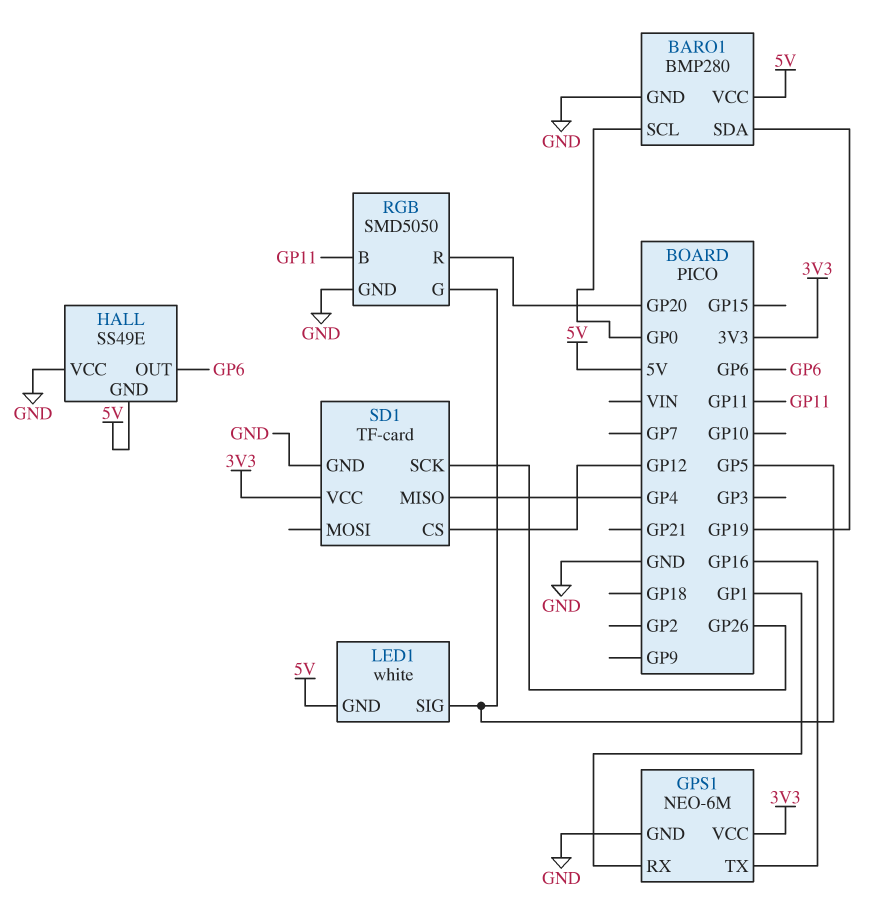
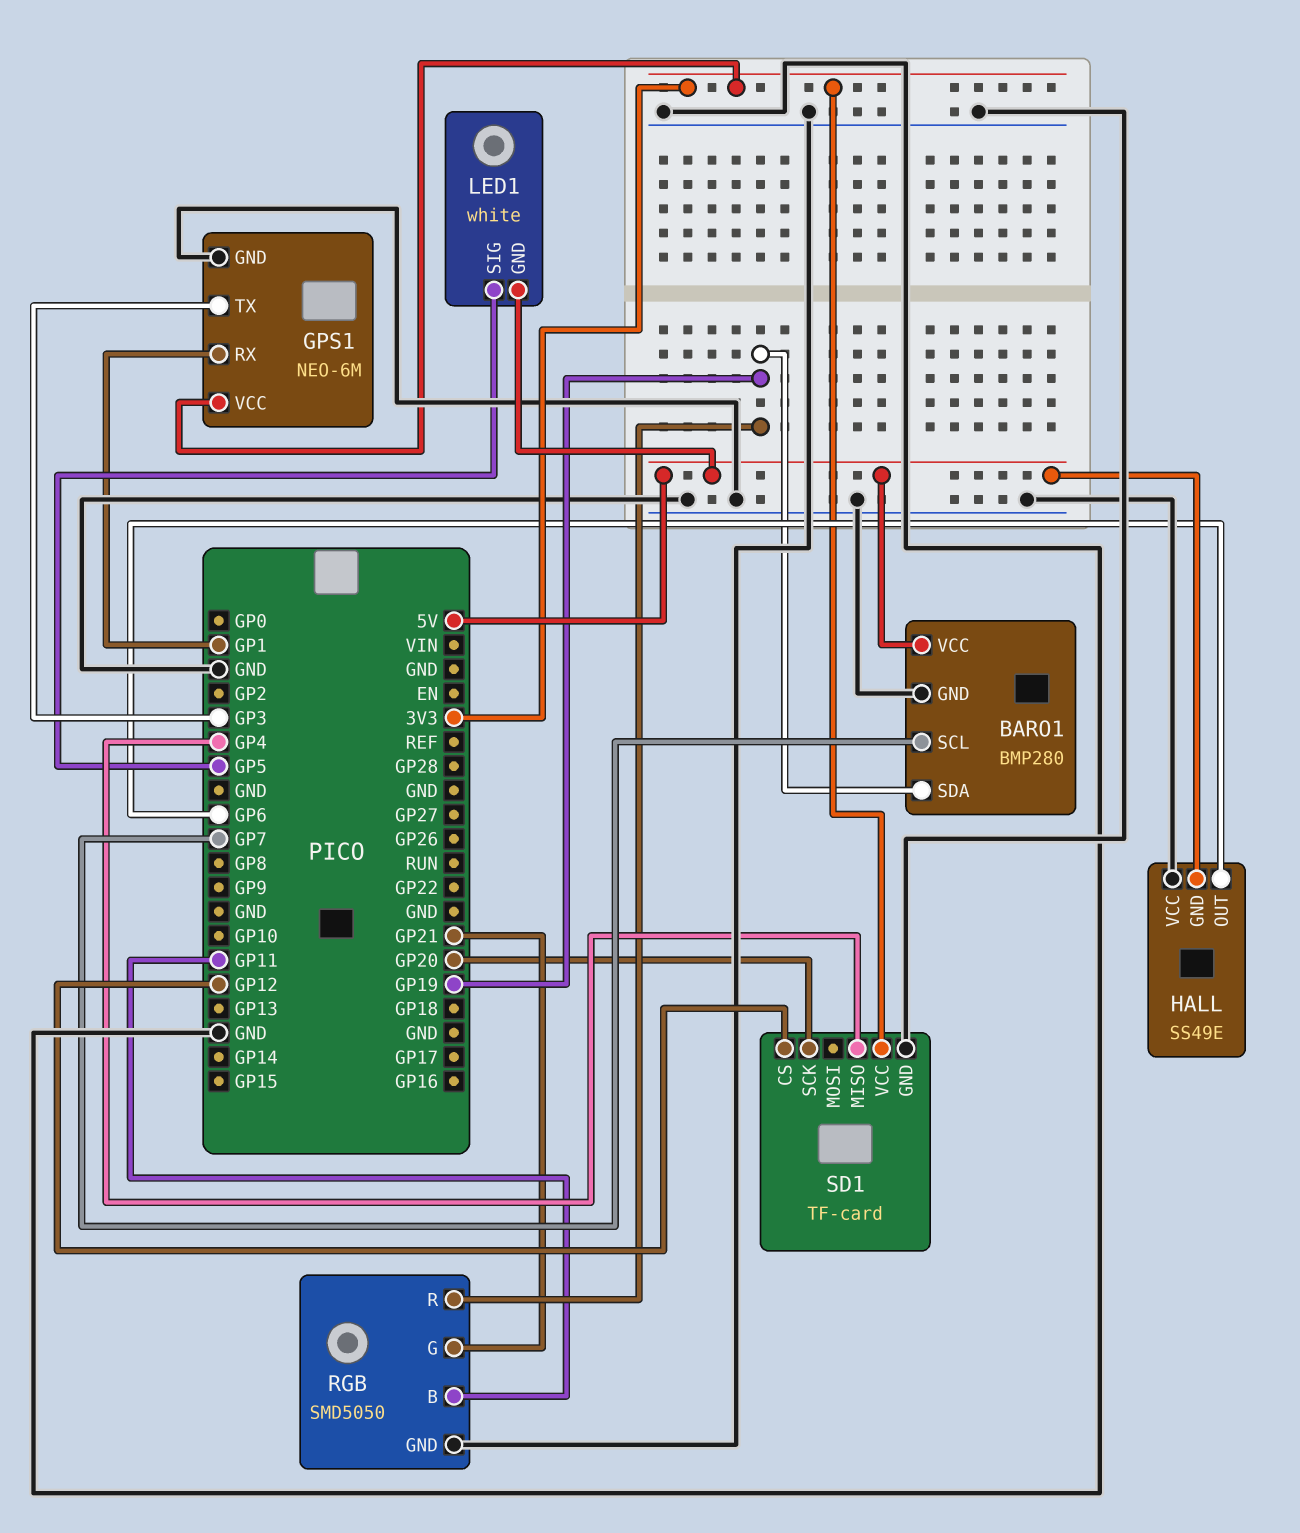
BARO1 pin SCL: GP0 -> GP7
GPS1 pin TX: GP16 -> GP3
RGB pin G: GP5 -> GP21
RGB pin R: GP20 -> GP19
SD1 pin SCK: GP26 -> GP20

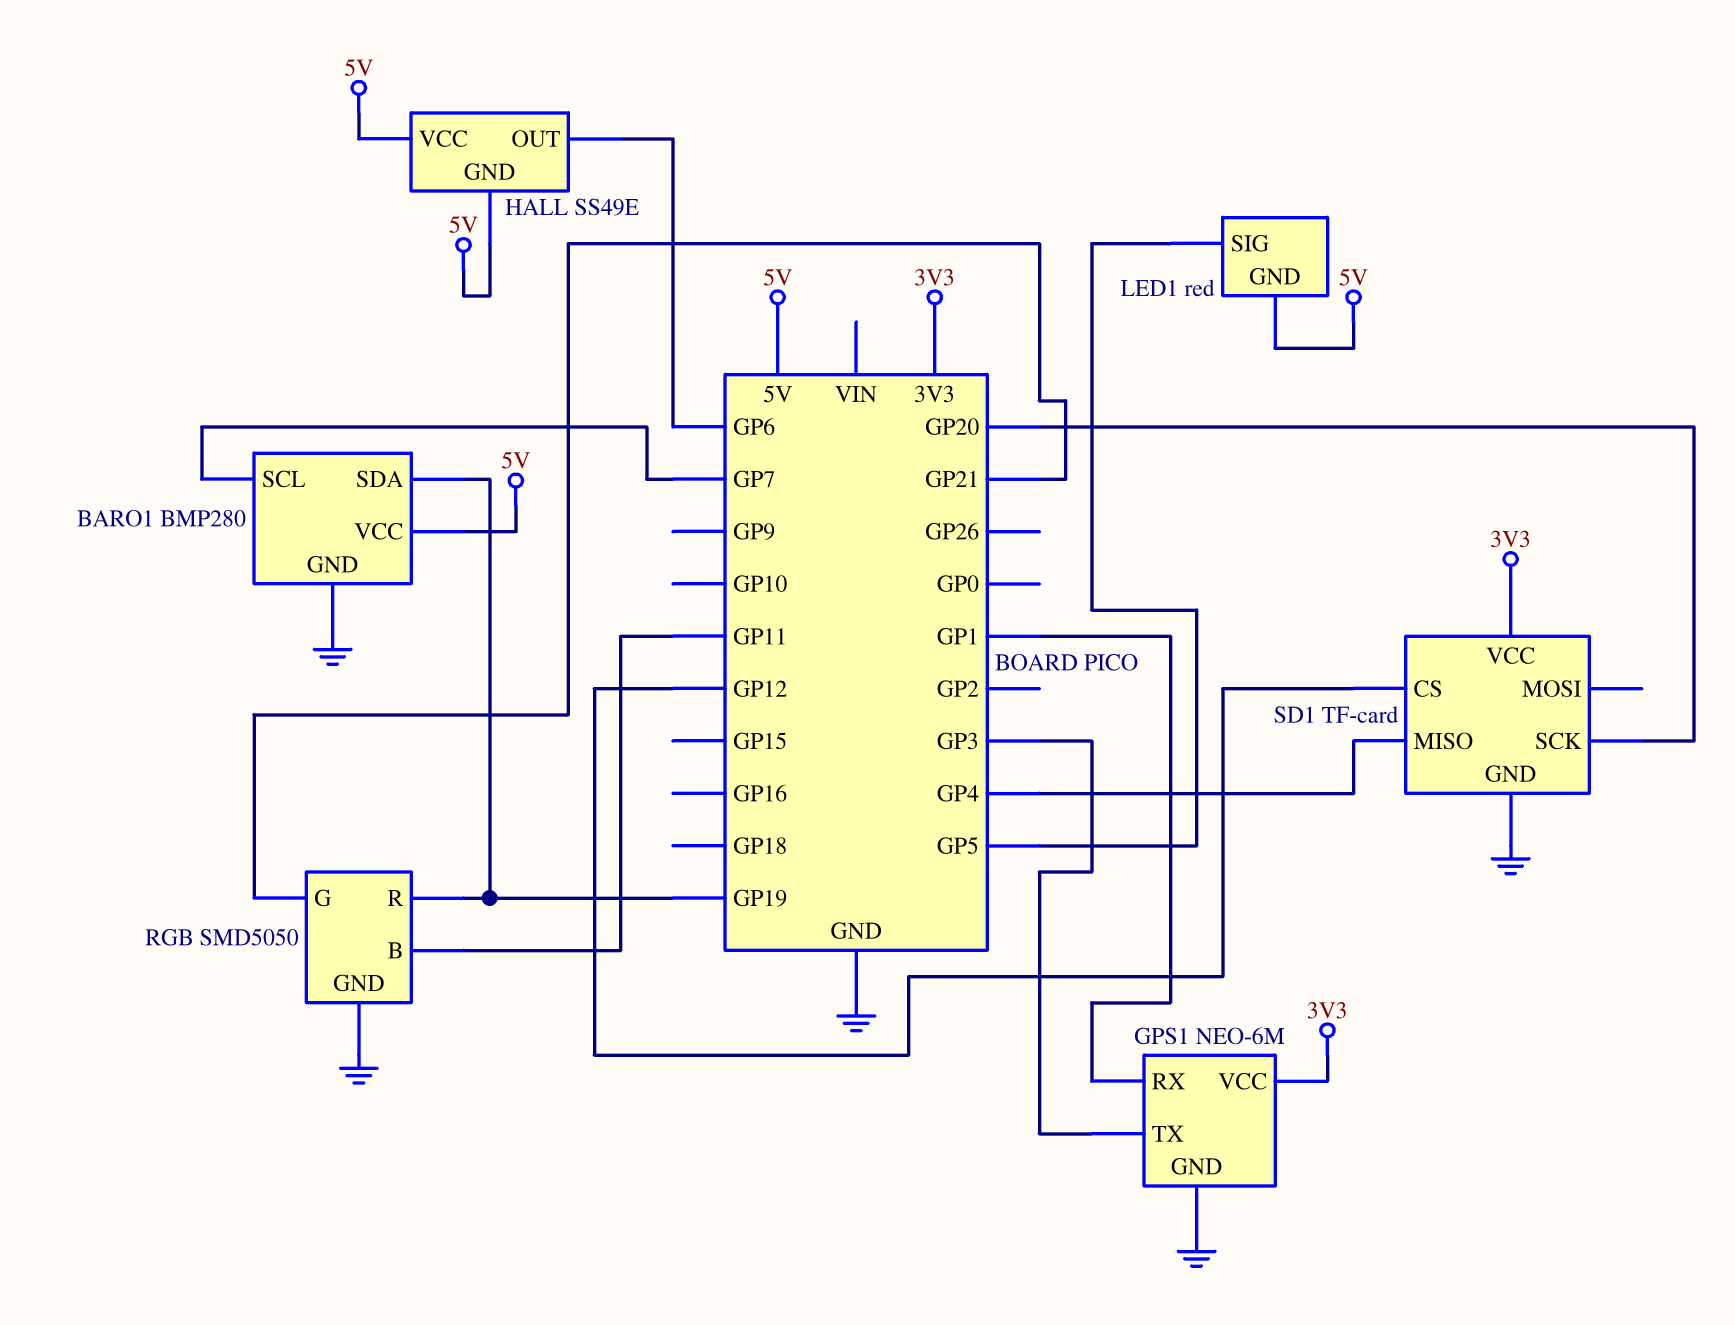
HALL pin VCC: GND -> 5V
LED1: white -> red

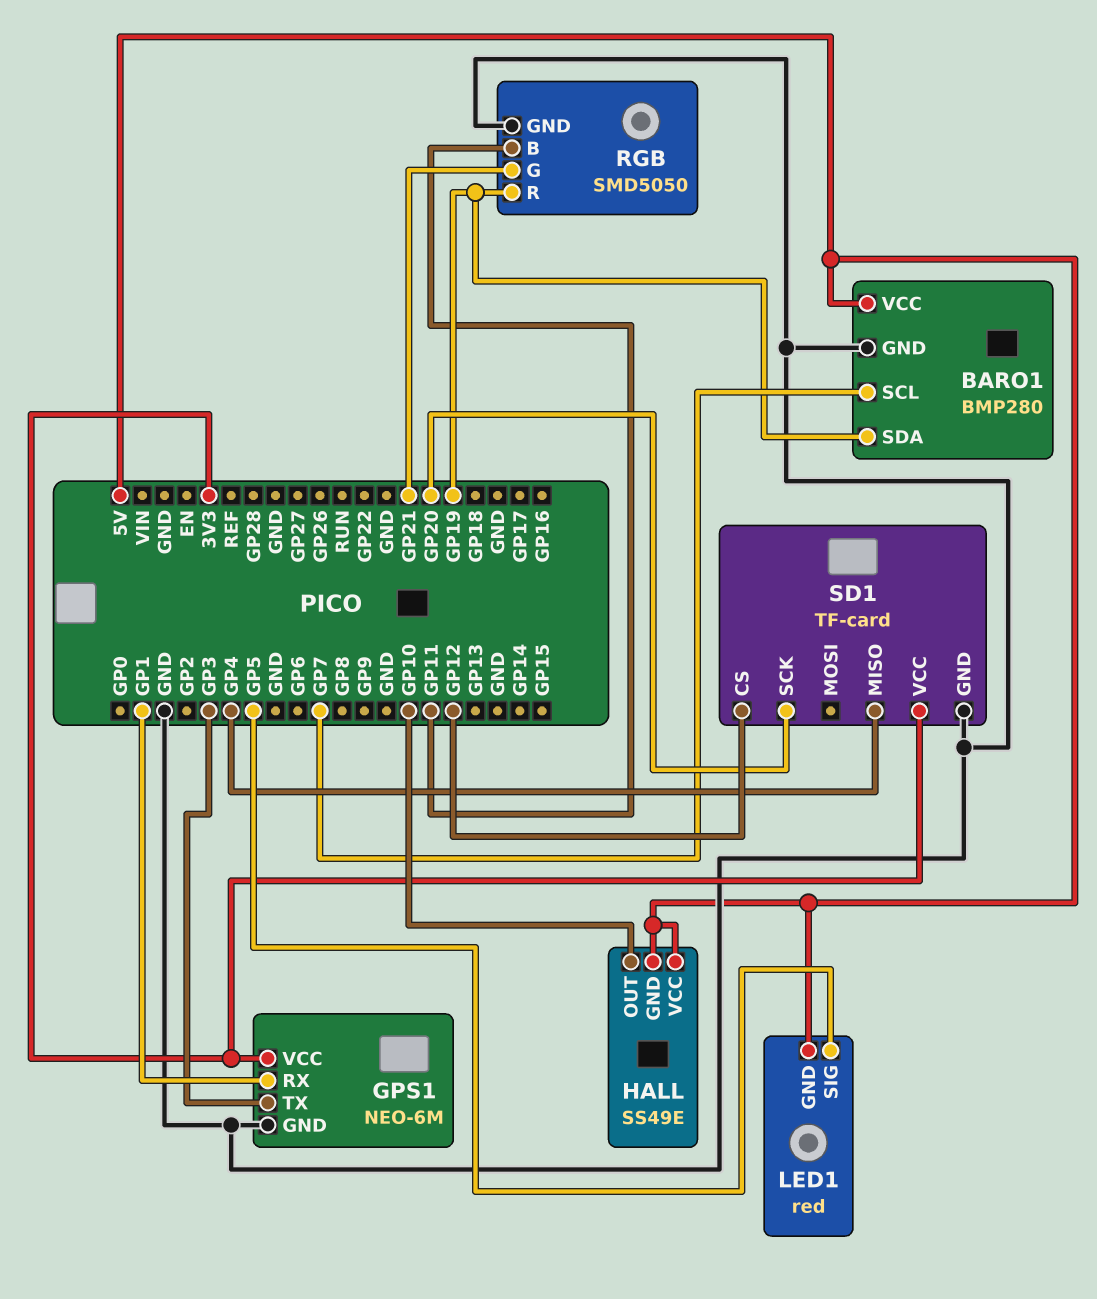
HALL pin OUT: GP6 -> GP10

